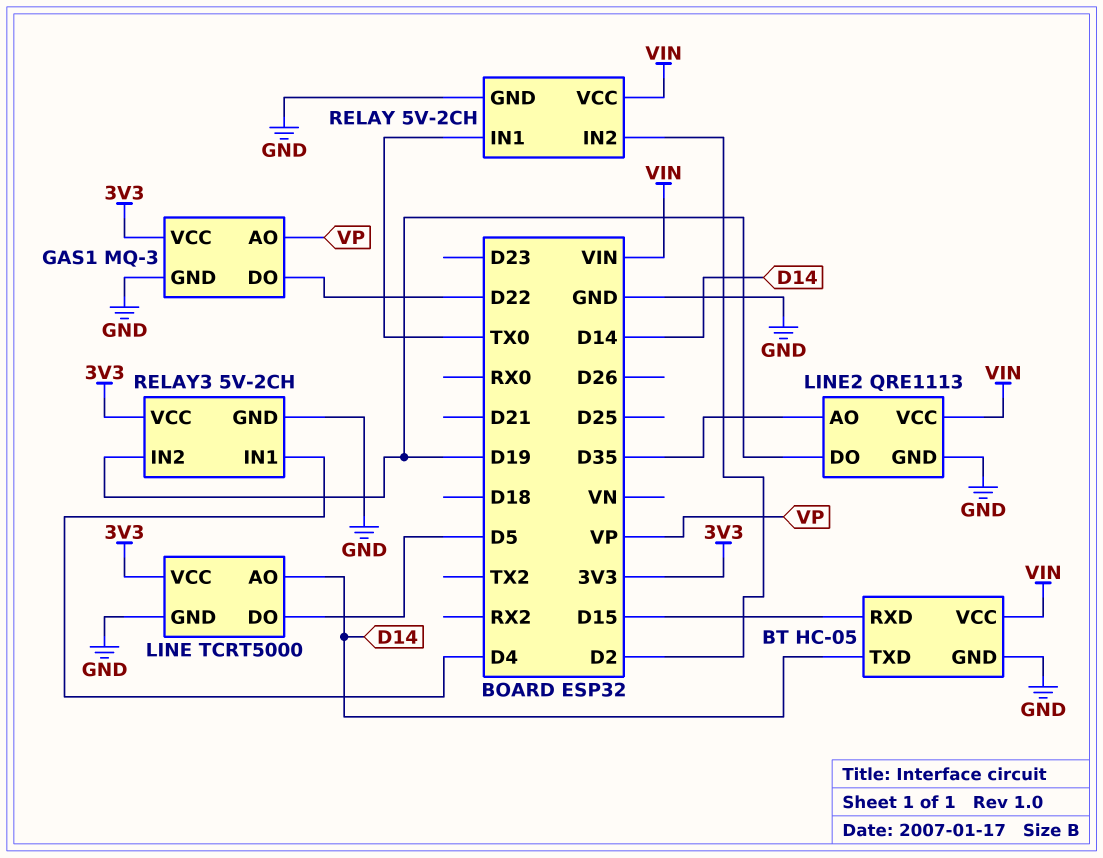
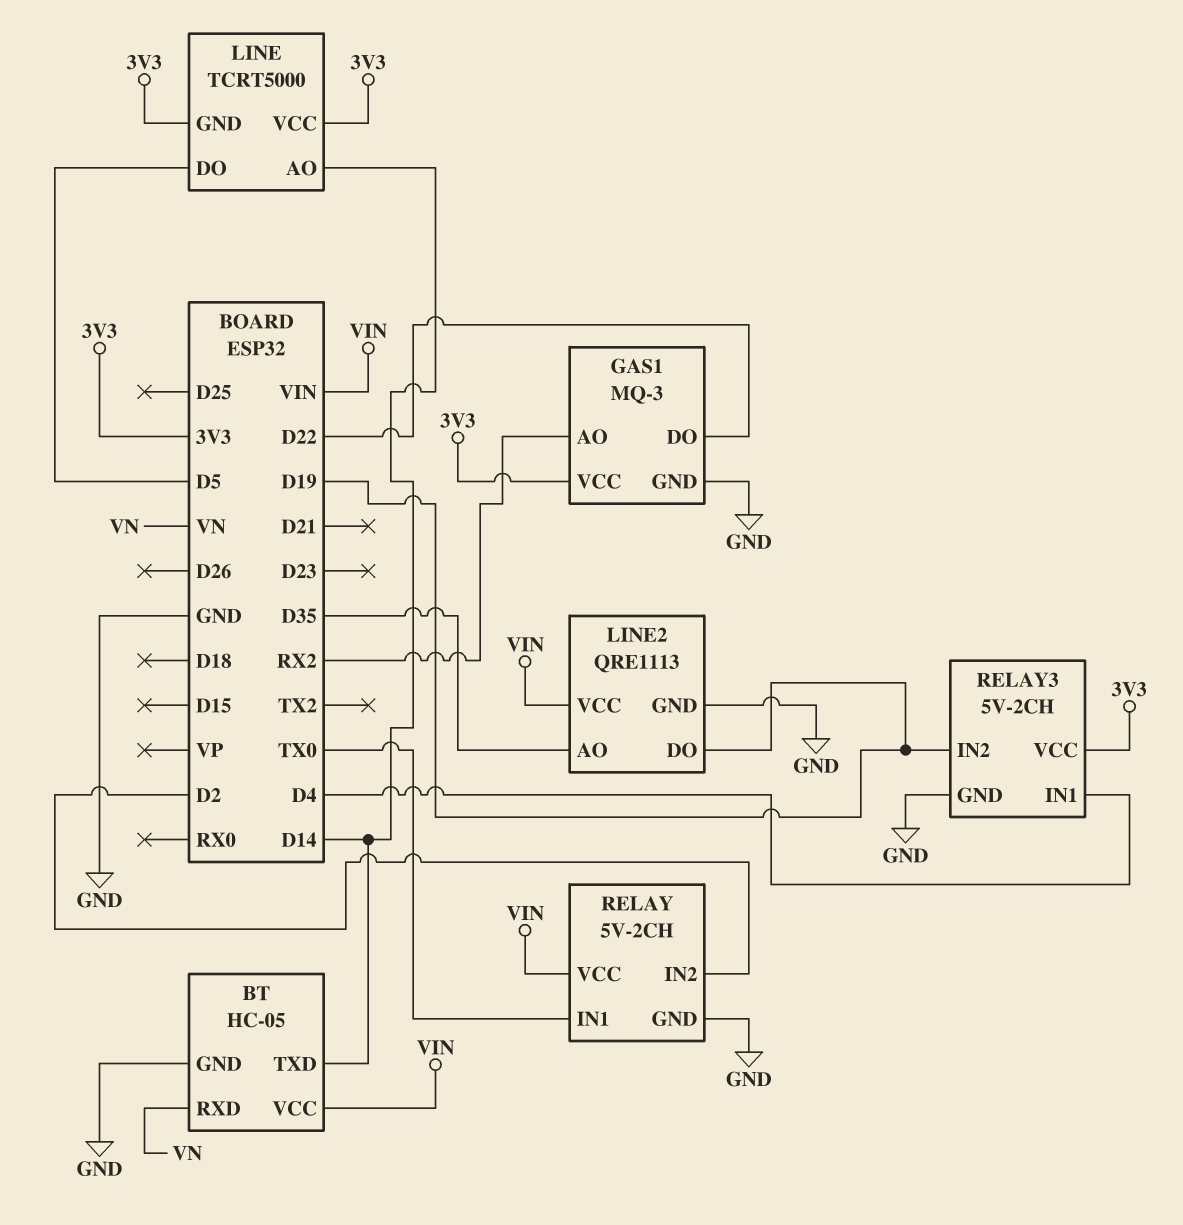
BT pin RXD: D15 -> VN
GAS1 pin AO: VP -> RX2
LINE pin GND: GND -> 3V3

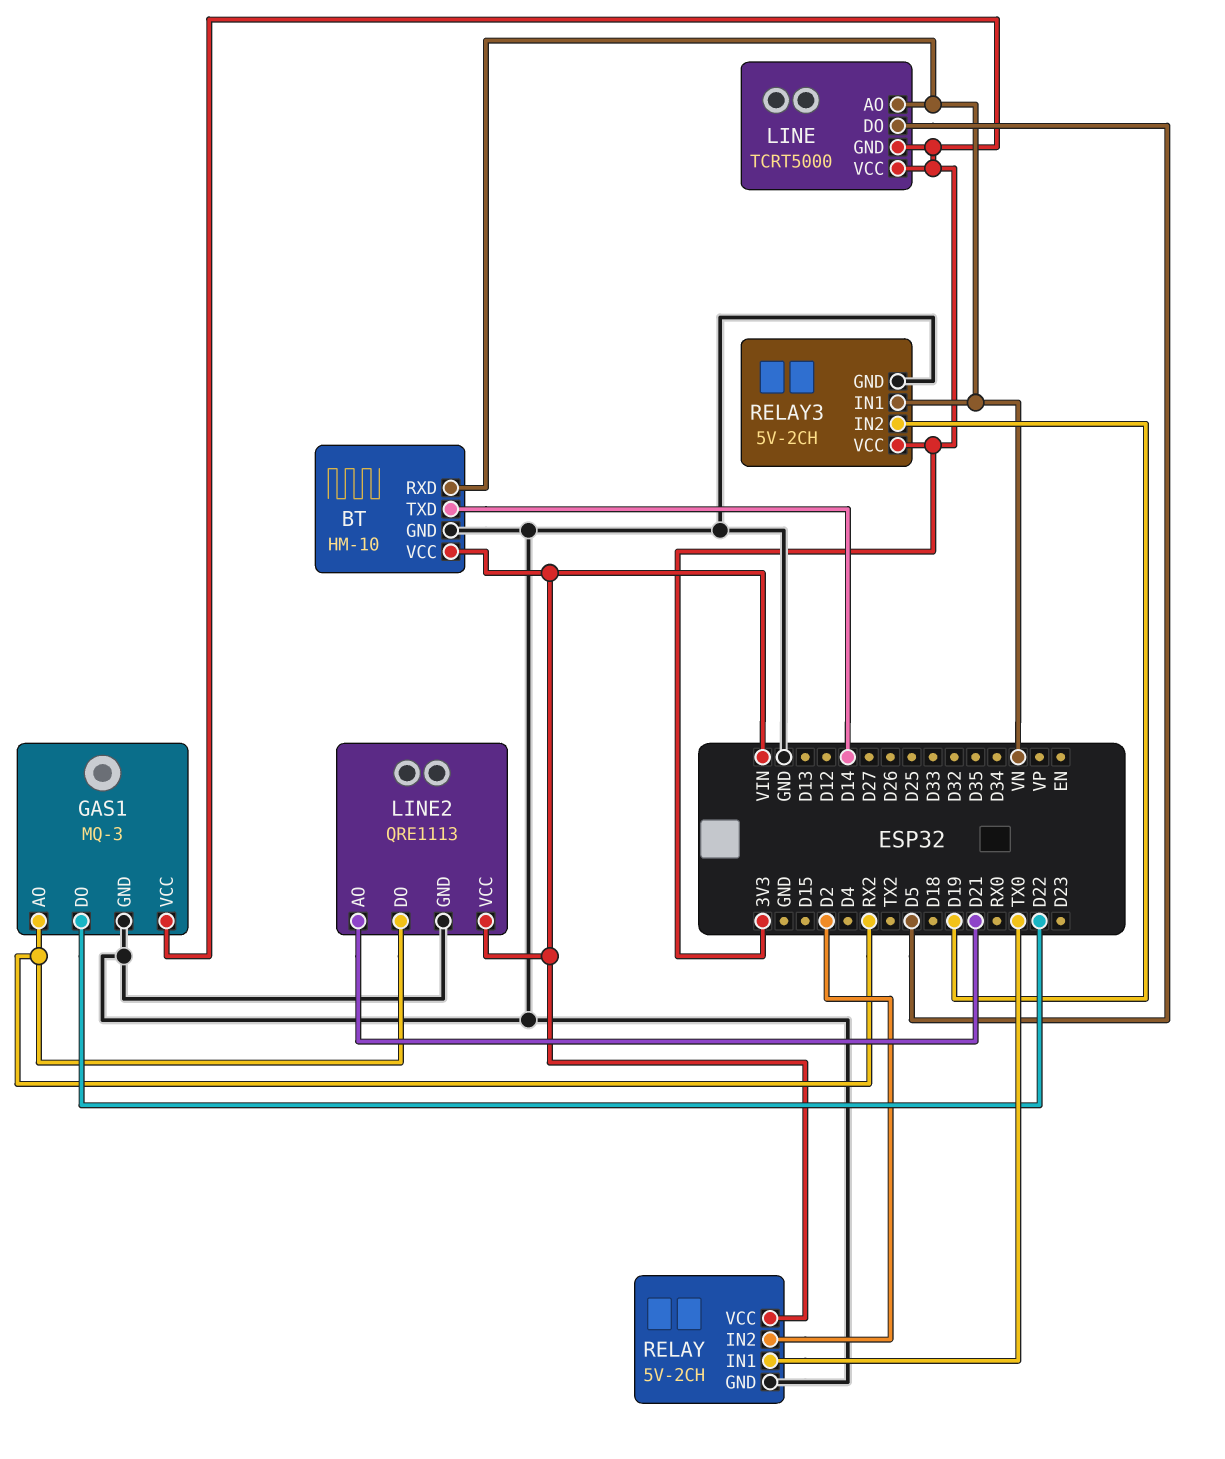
BT: HC-05 -> HM-10
LINE pin AO: D14 -> VN
LINE2 pin AO: D35 -> D21
LINE2 pin DO: D19 -> RX2
RELAY3 pin IN1: D4 -> VN

